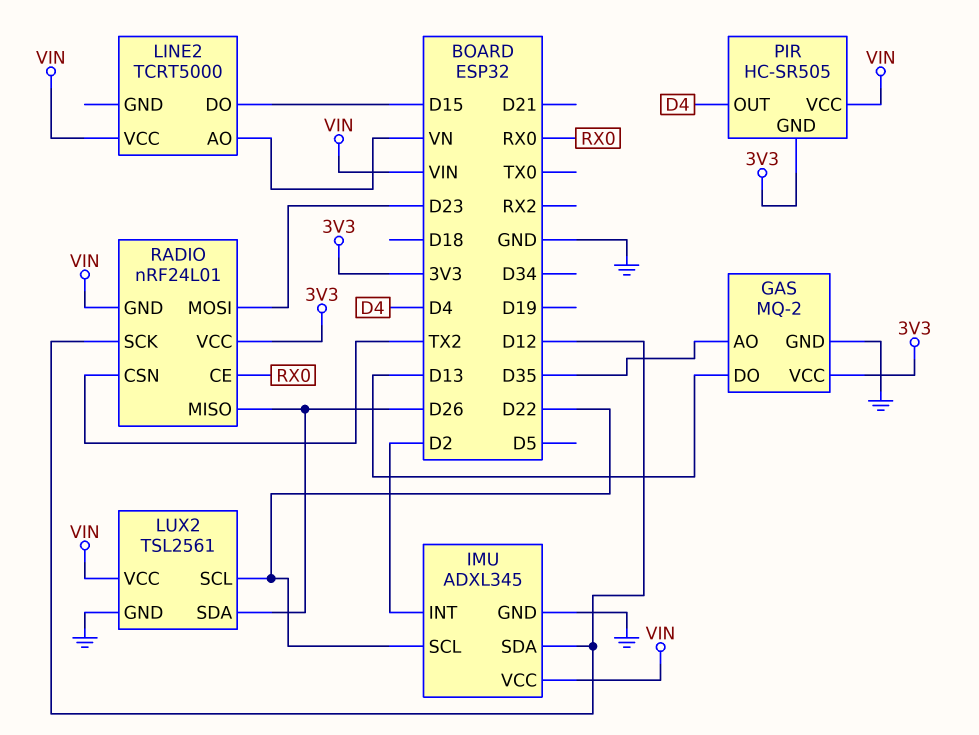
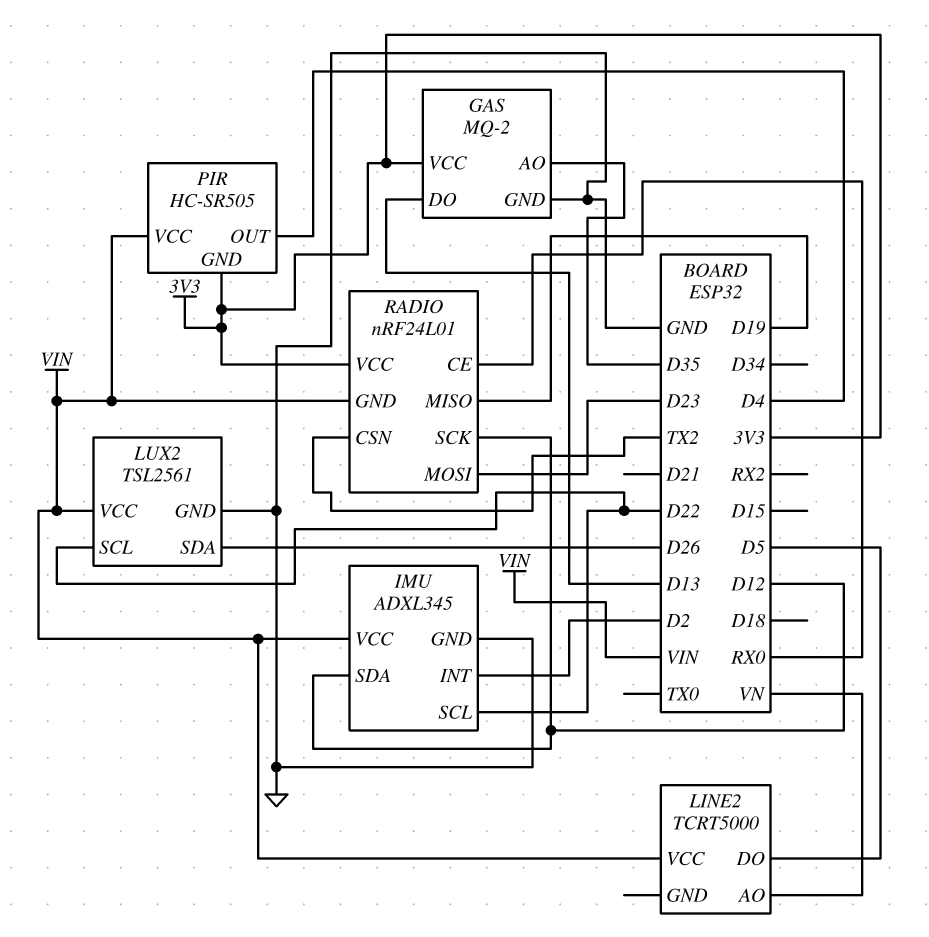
LINE2 pin DO: D15 -> D5
RADIO pin MISO: D26 -> D19

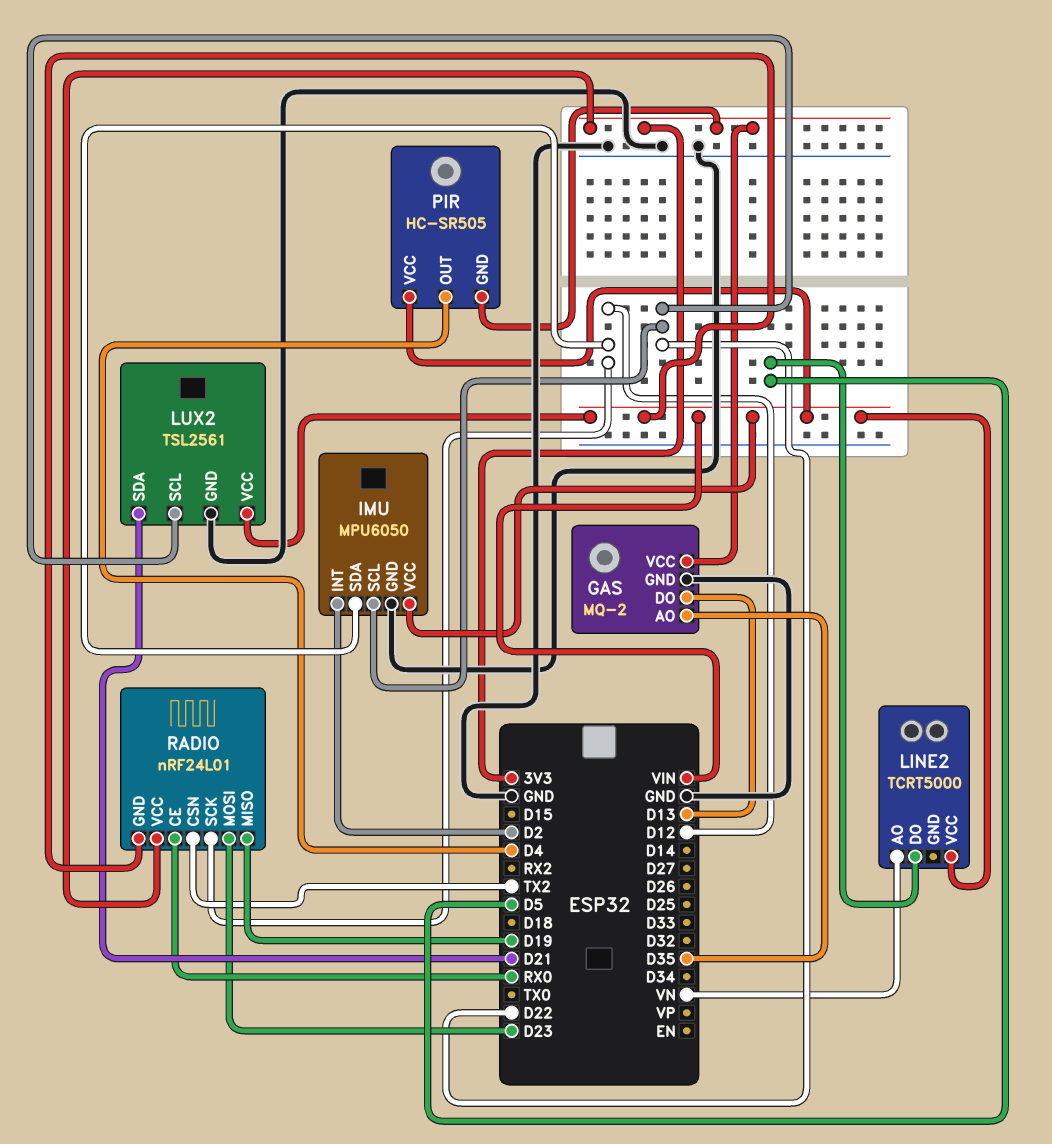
IMU: ADXL345 -> MPU6050
LUX2 pin SDA: D26 -> D21

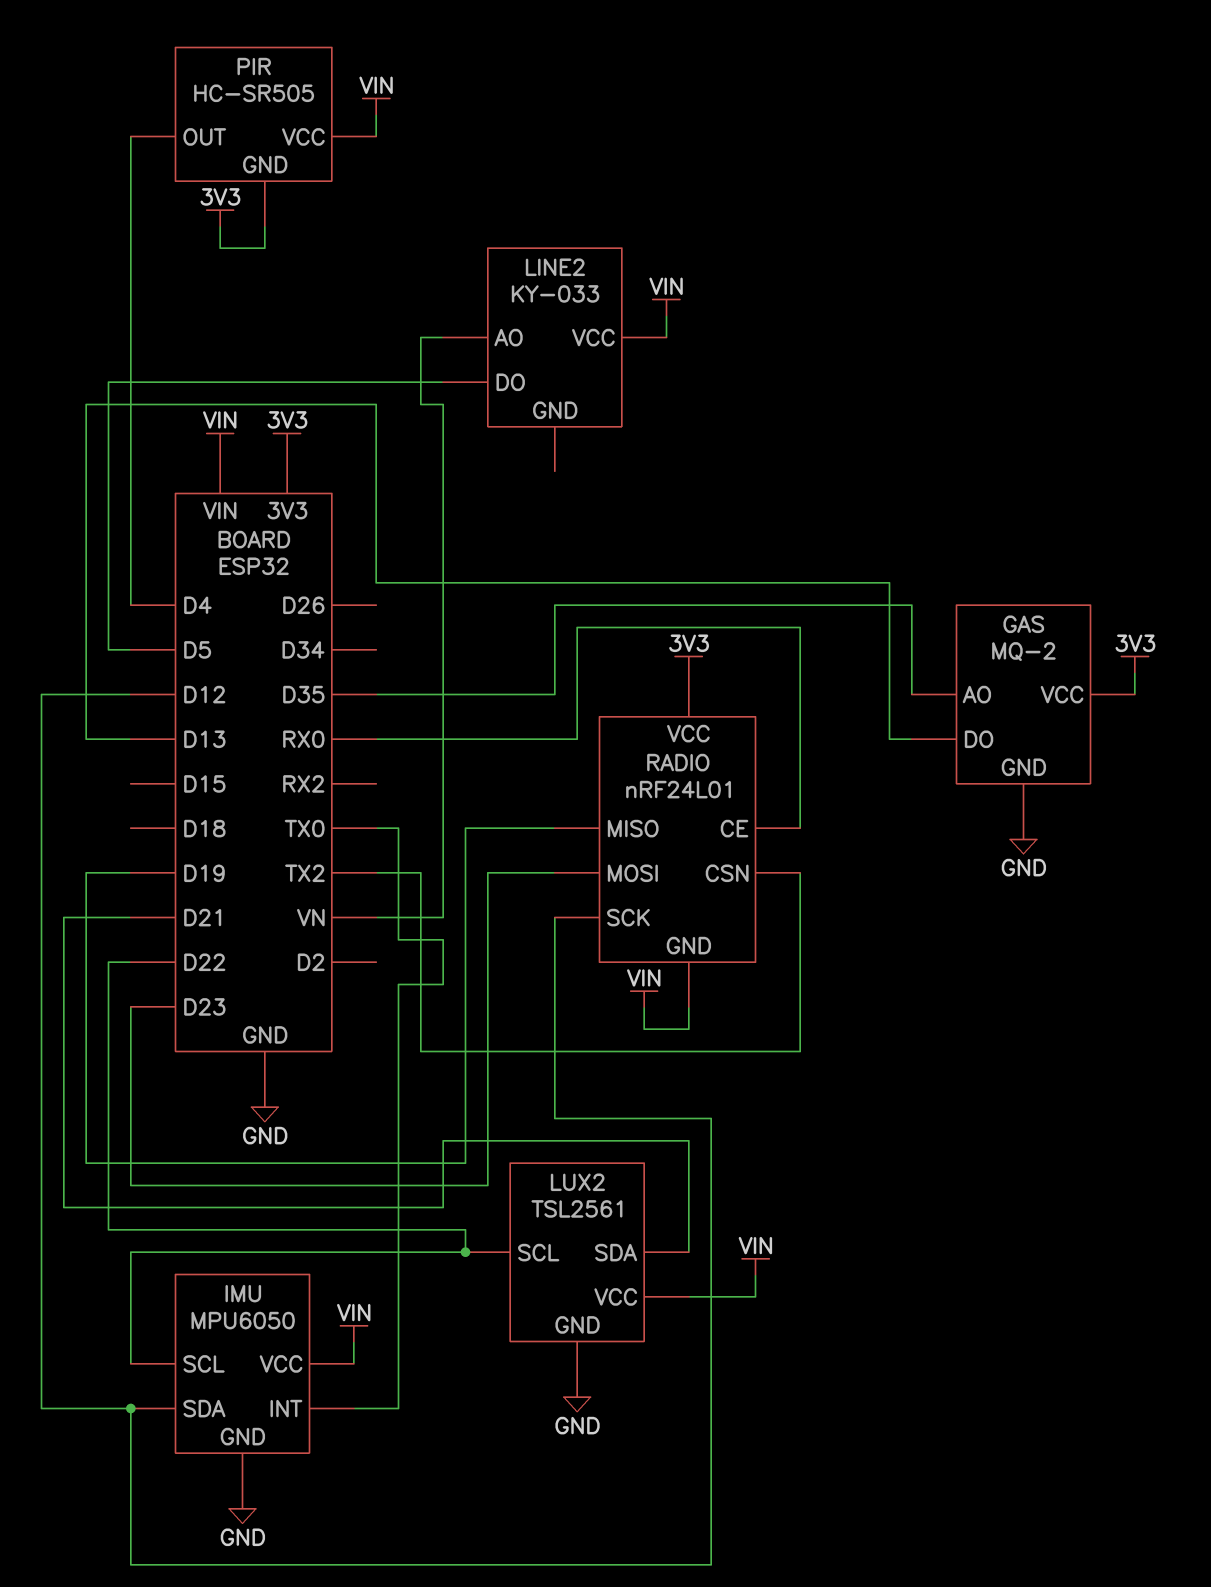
IMU pin INT: D2 -> TX0
LINE2: TCRT5000 -> KY-033

